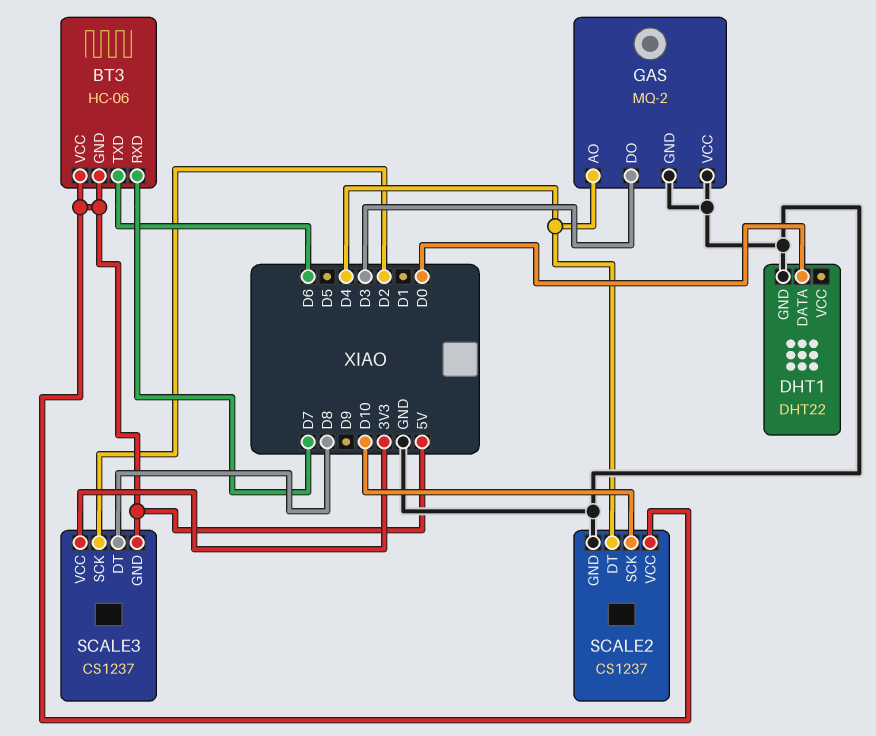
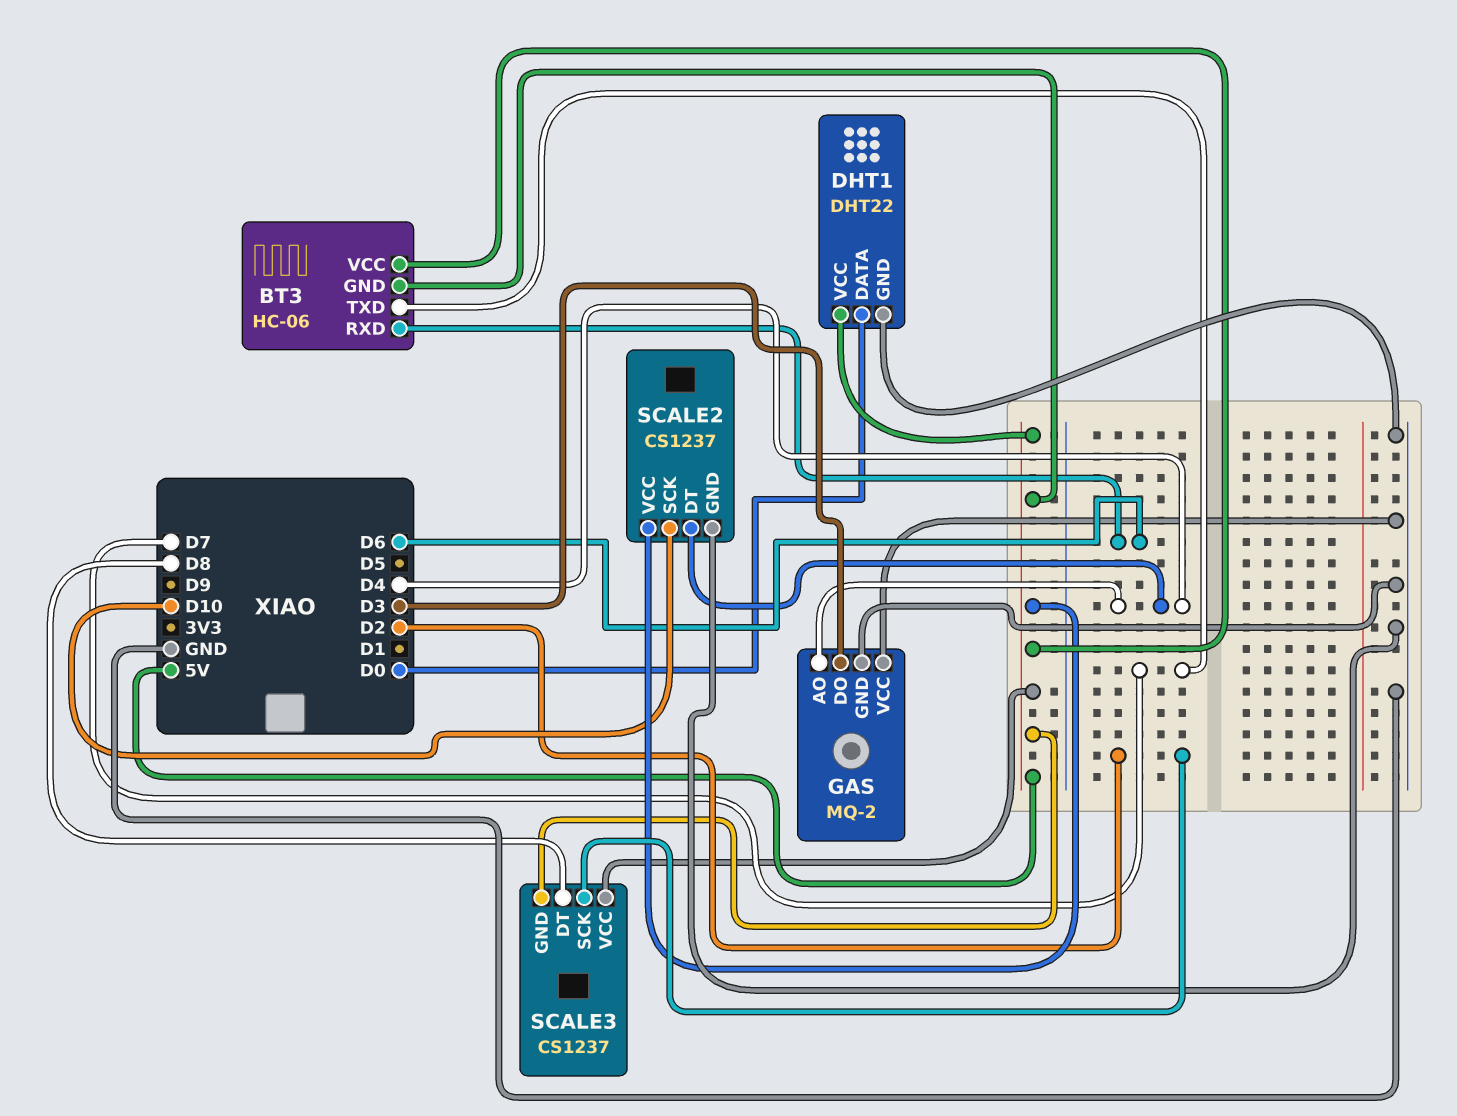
BT3 pin RXD: D7 -> D6
BT3 pin TXD: D6 -> D7
DHT1 pin VCC: none -> 5V
SCALE3 pin VCC: 3V3 -> 5V

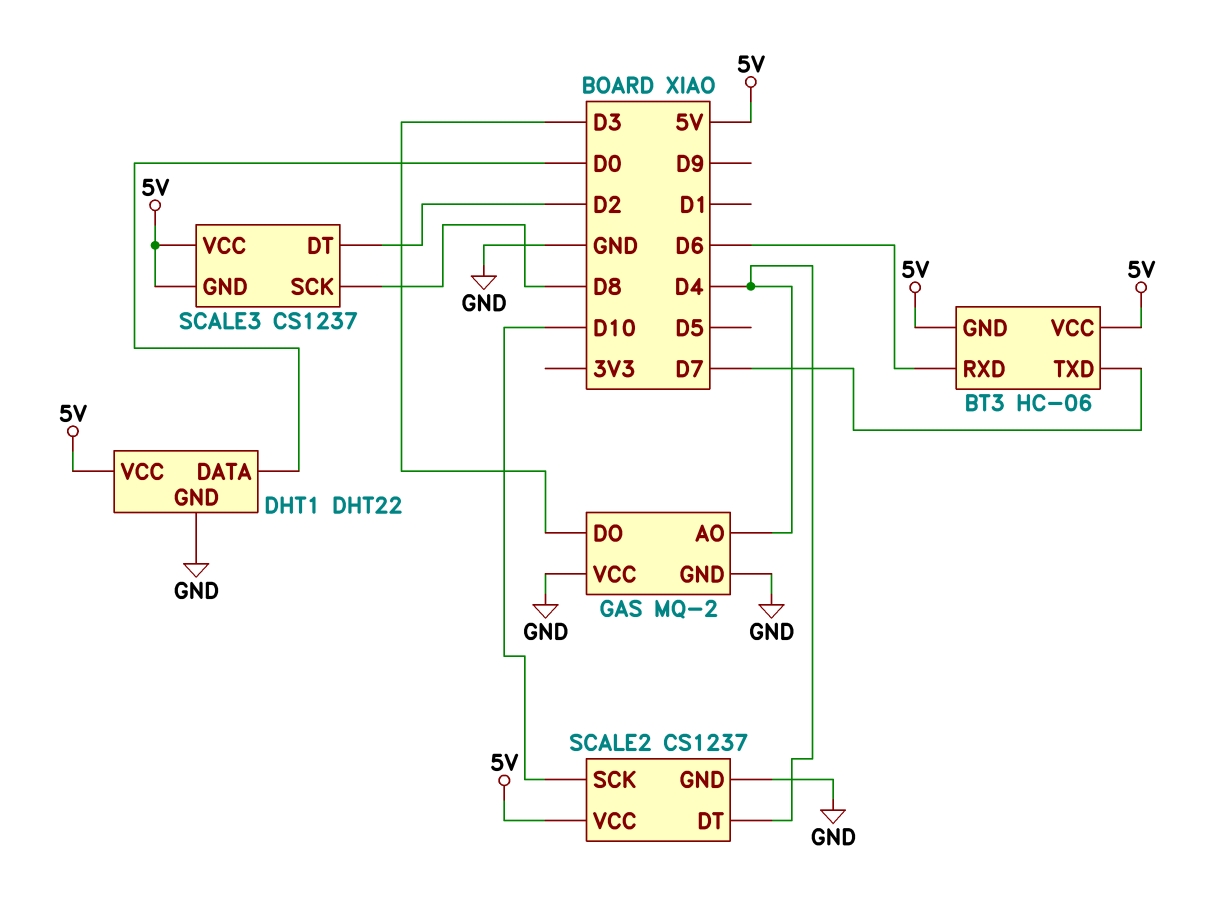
SCALE3 pin DT: D8 -> D2
SCALE3 pin SCK: D2 -> D8

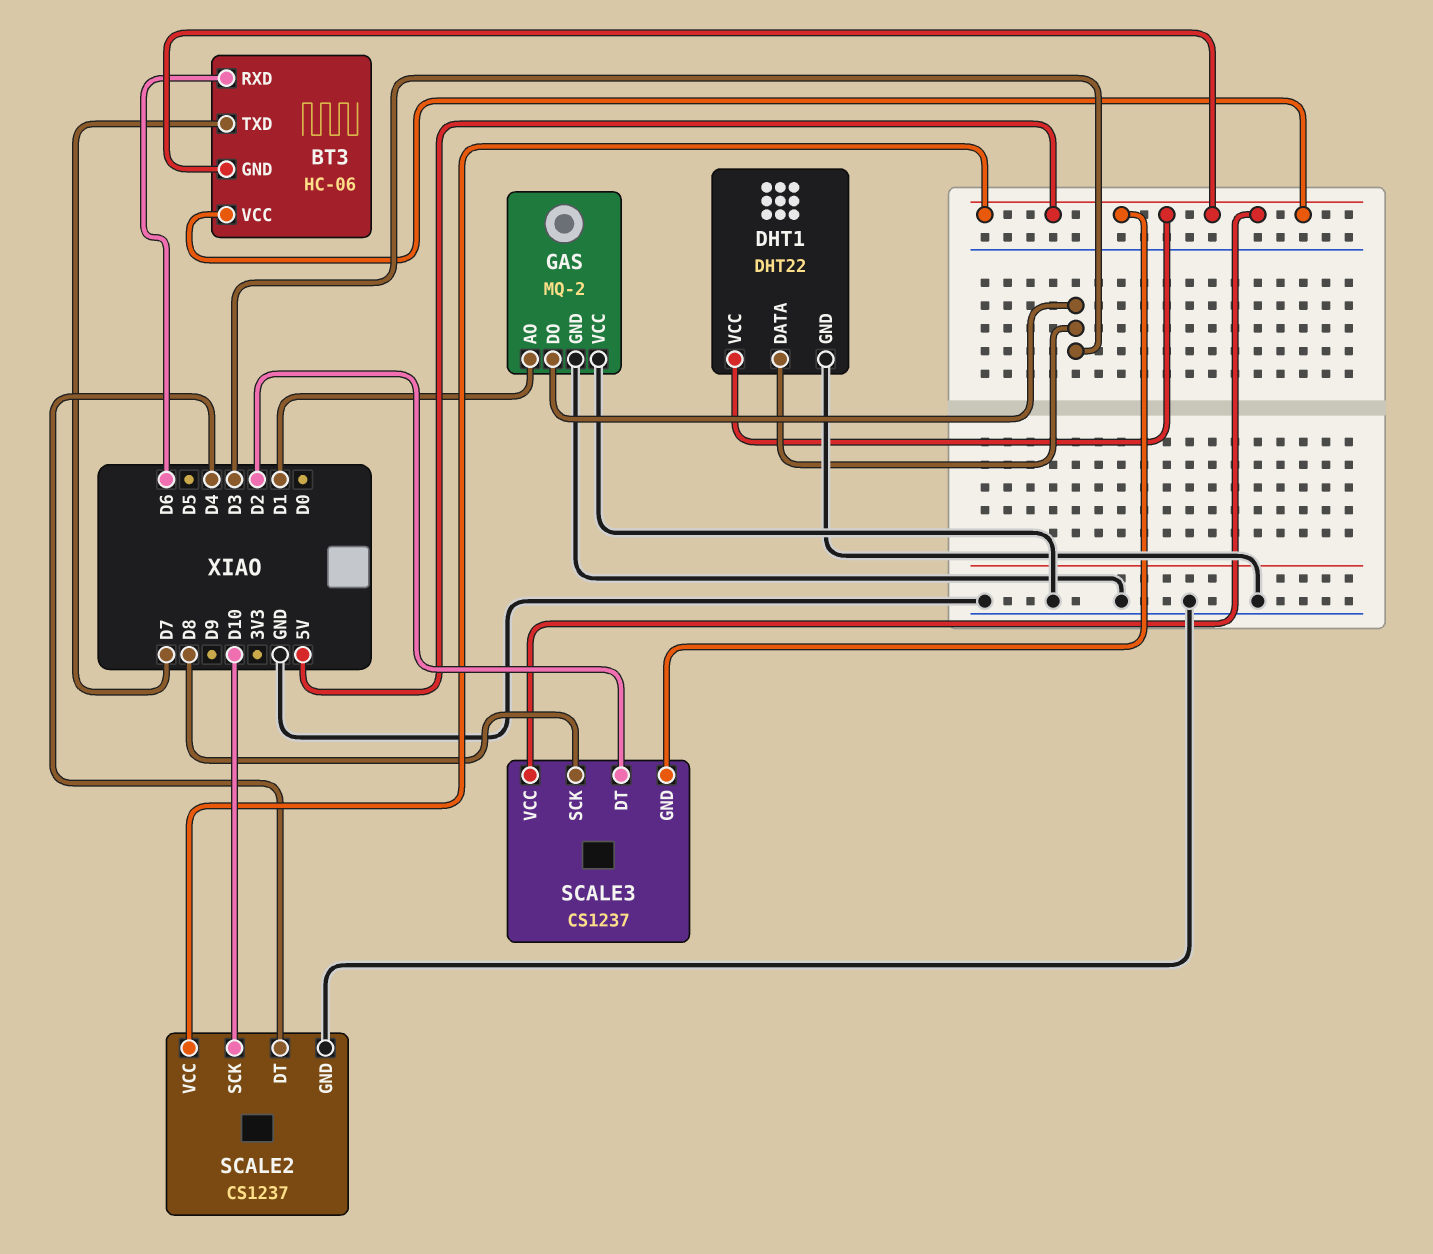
DHT1 pin DATA: D0 -> D3
GAS pin AO: D4 -> D1

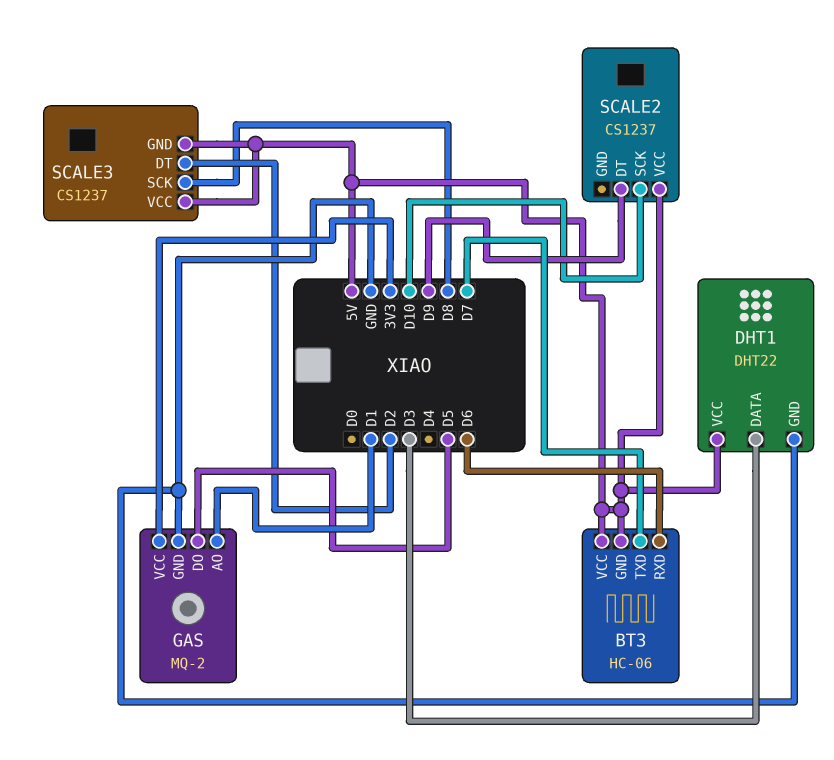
GAS pin DO: D3 -> D5
GAS pin VCC: GND -> 3V3
SCALE2 pin DT: D4 -> D9
SCALE2 pin GND: GND -> none

